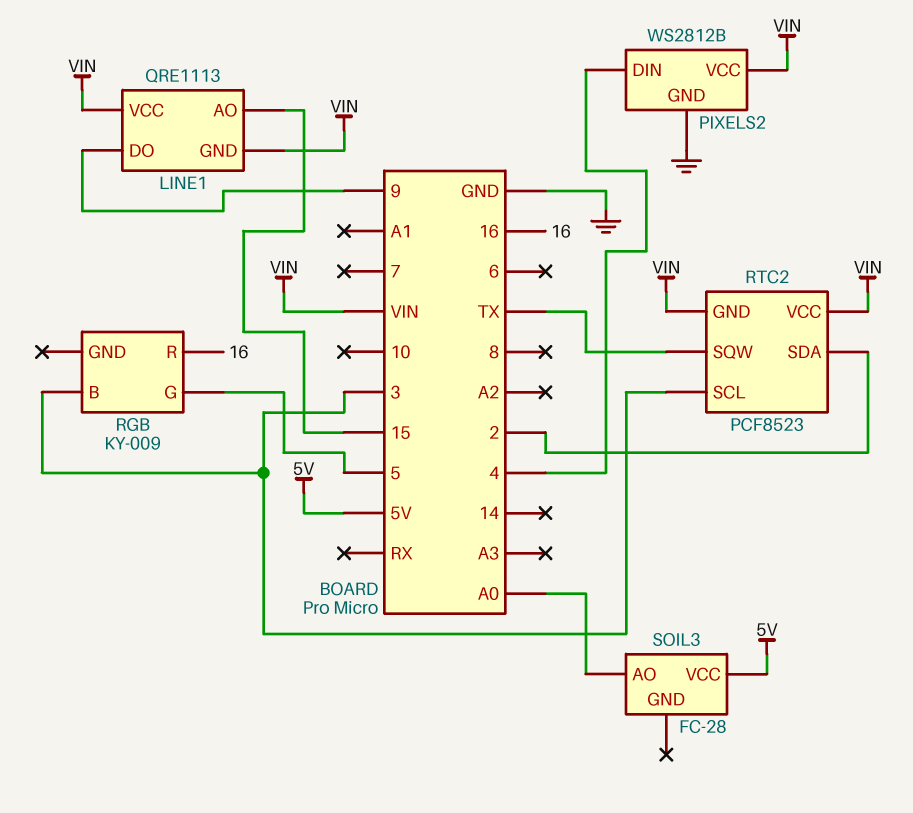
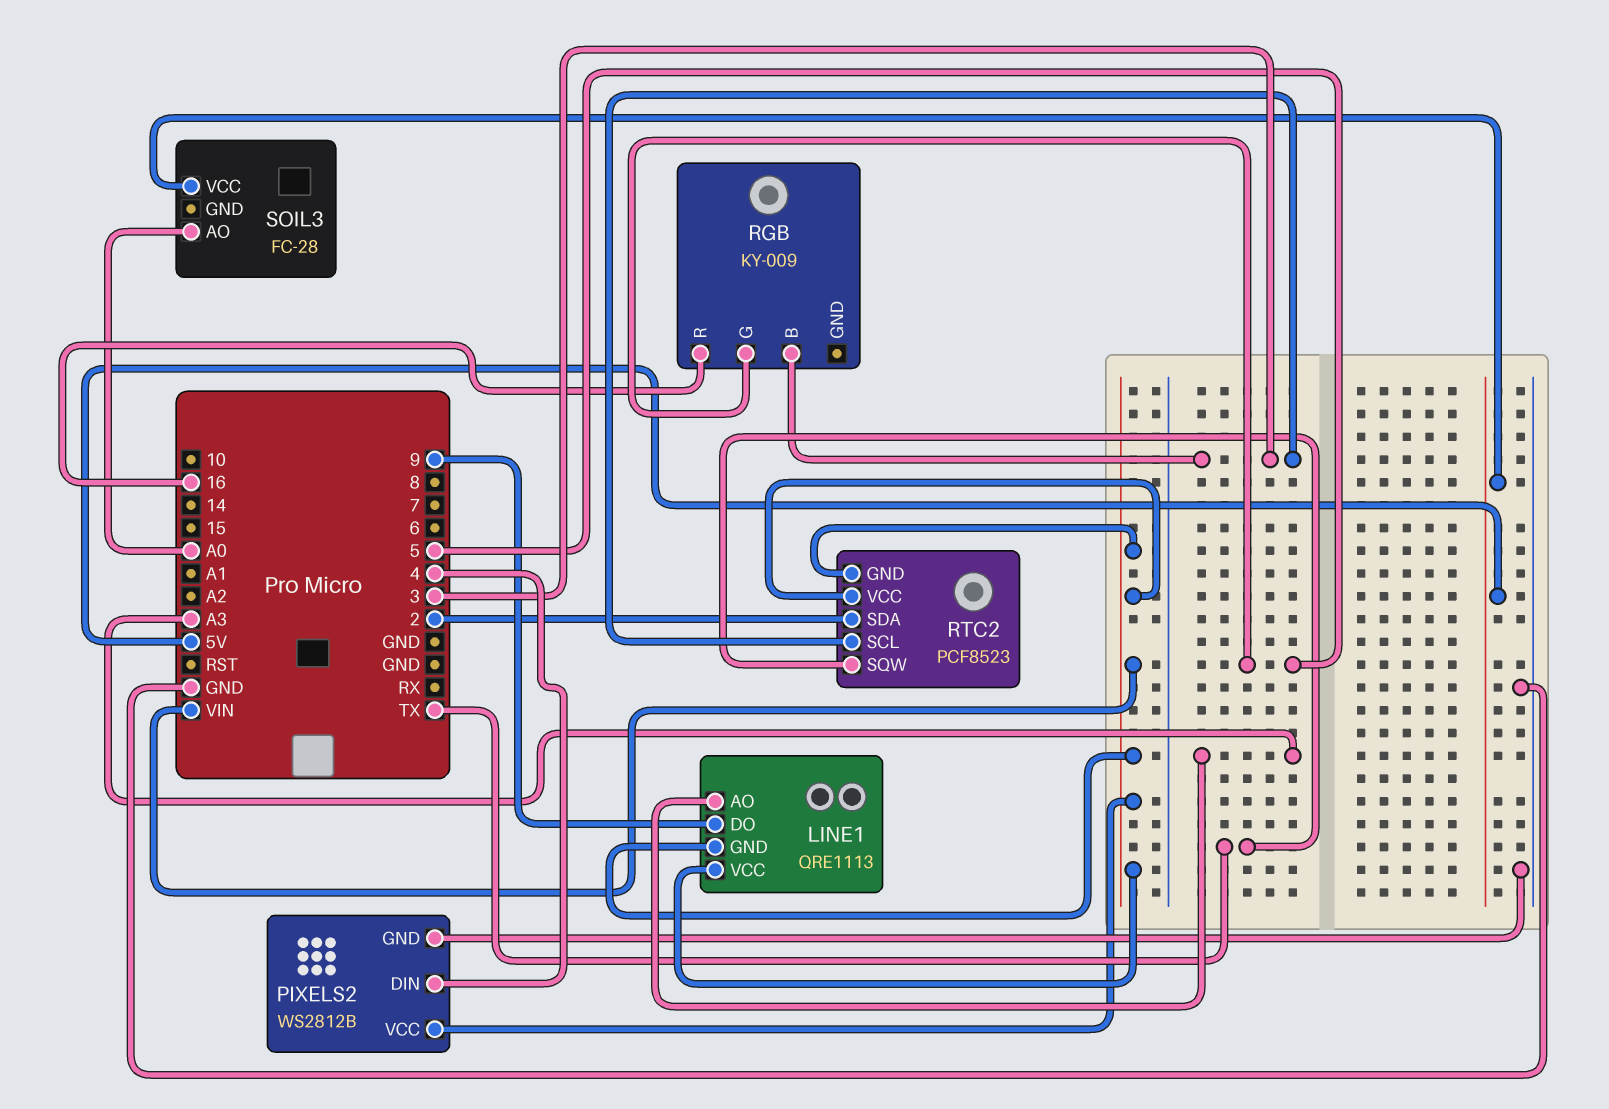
LINE1 pin AO: 15 -> A3

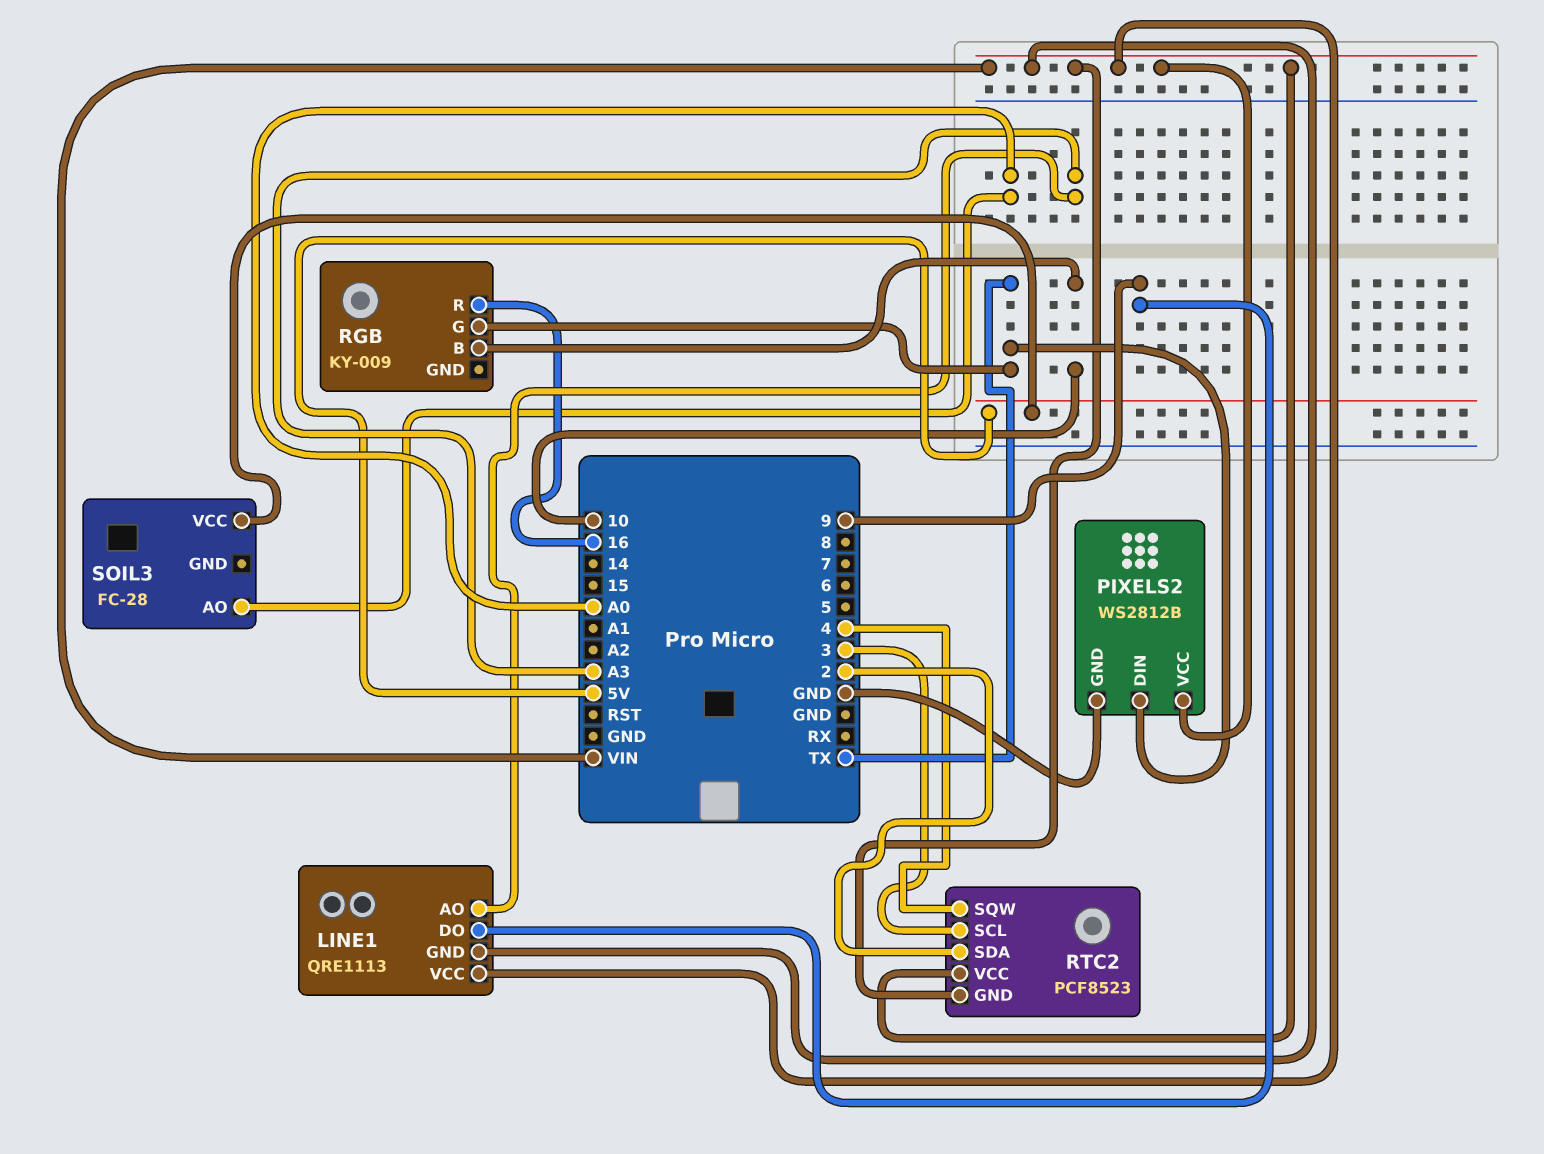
PIXELS2 pin DIN: 4 -> TX
RGB pin B: 3 -> 10
RGB pin G: 5 -> TX
RTC2 pin SQW: TX -> 4

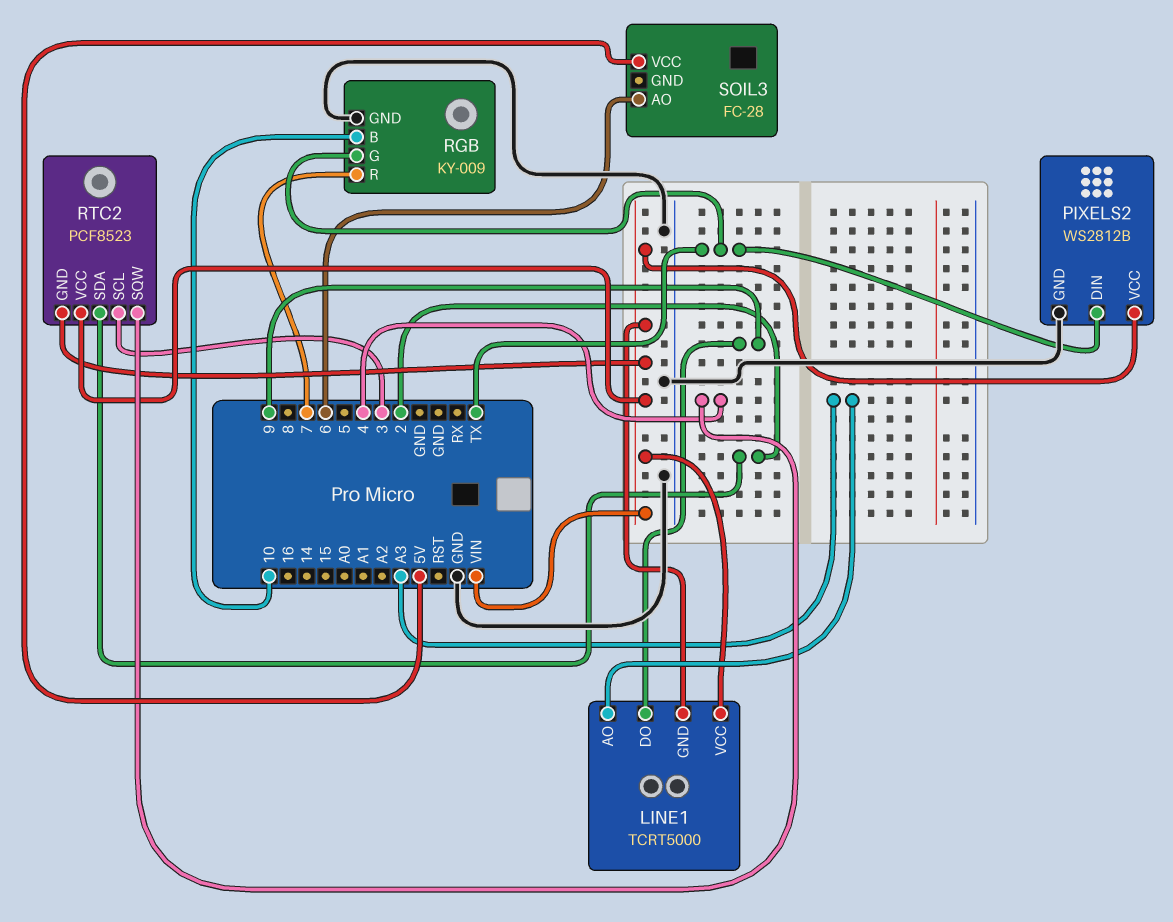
LINE1: QRE1113 -> TCRT5000
RGB pin GND: none -> GND
RGB pin R: 16 -> 7
SOIL3 pin AO: A0 -> 6

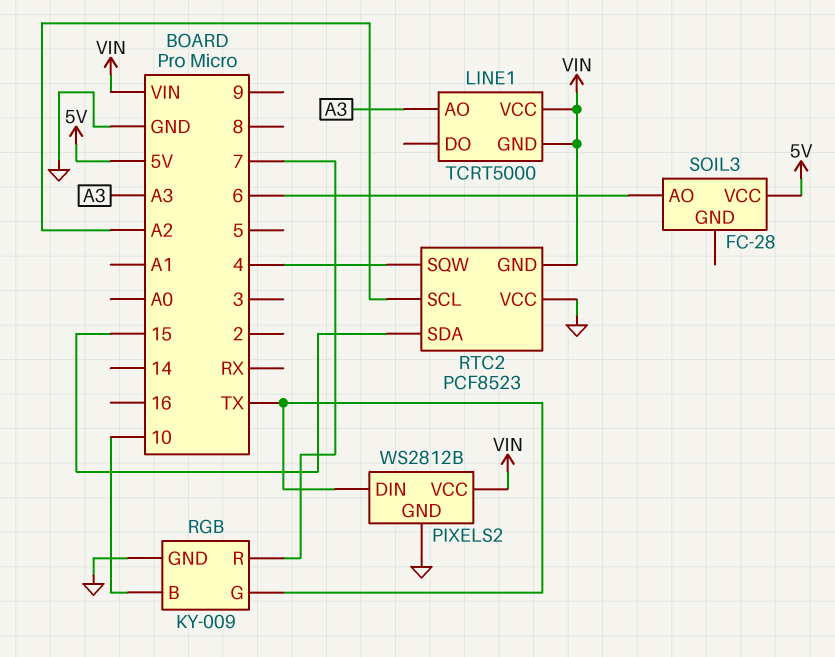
LINE1 pin DO: 9 -> none
RTC2 pin SCL: 3 -> A2
RTC2 pin SDA: 2 -> 15
RTC2 pin VCC: VIN -> GND

